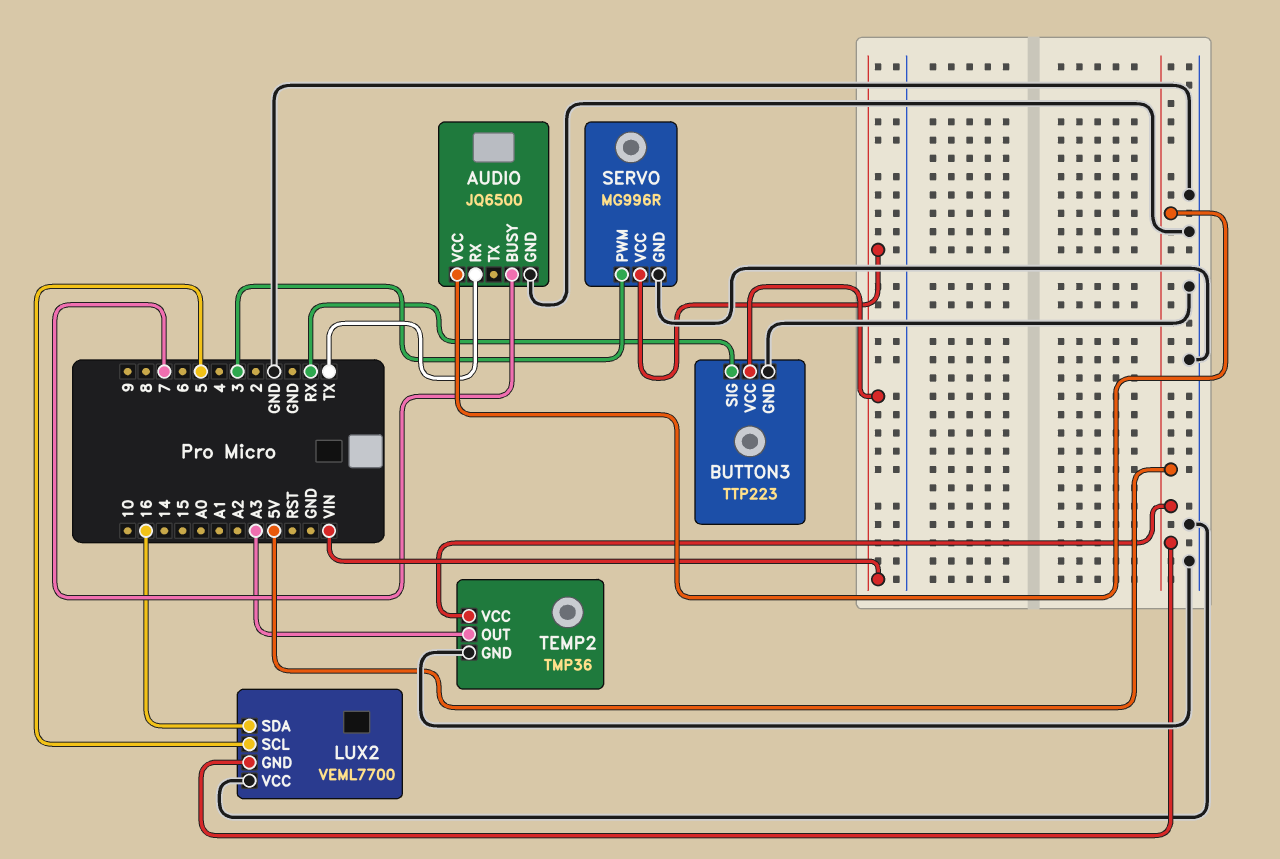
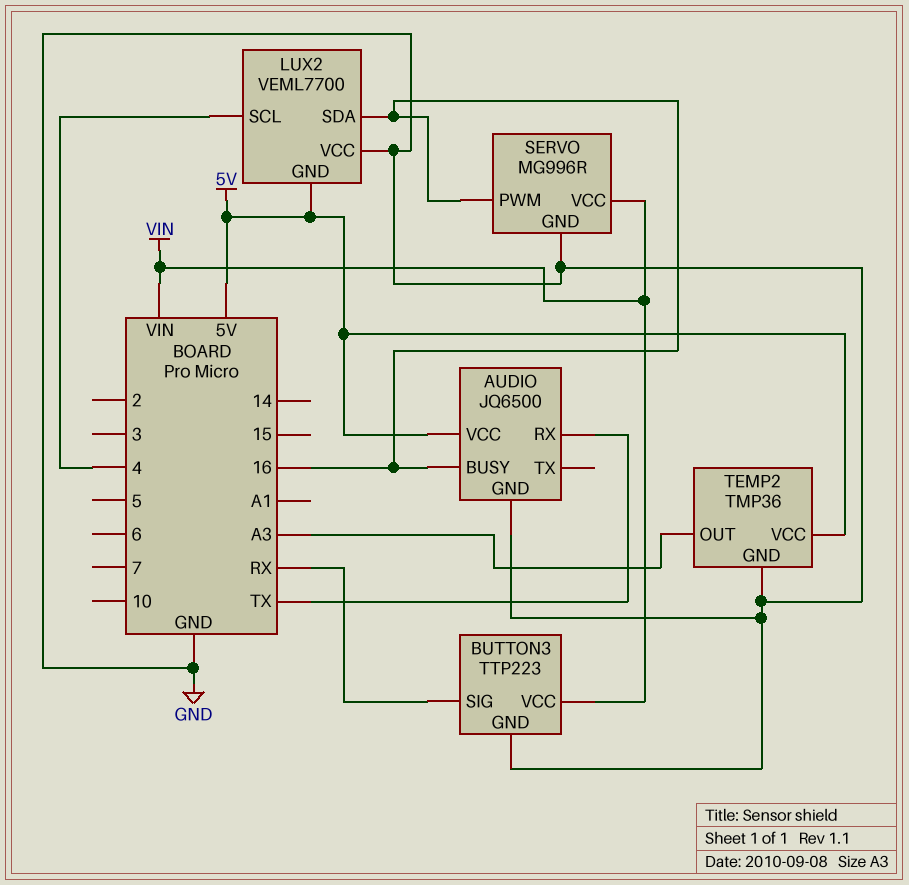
AUDIO pin BUSY: 7 -> 16
LUX2 pin SCL: 5 -> 4
SERVO pin PWM: 3 -> 16

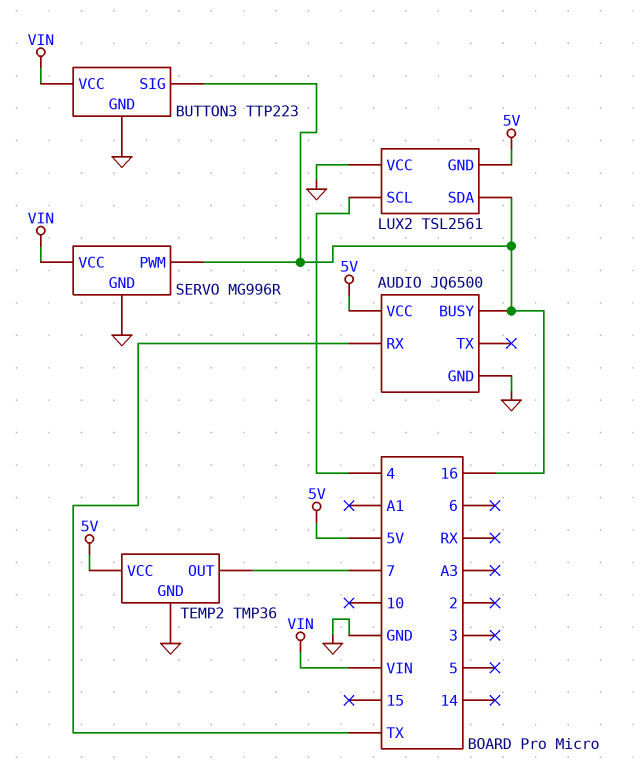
BUTTON3 pin SIG: RX -> 16
LUX2: VEML7700 -> TSL2561
TEMP2 pin OUT: A3 -> 7

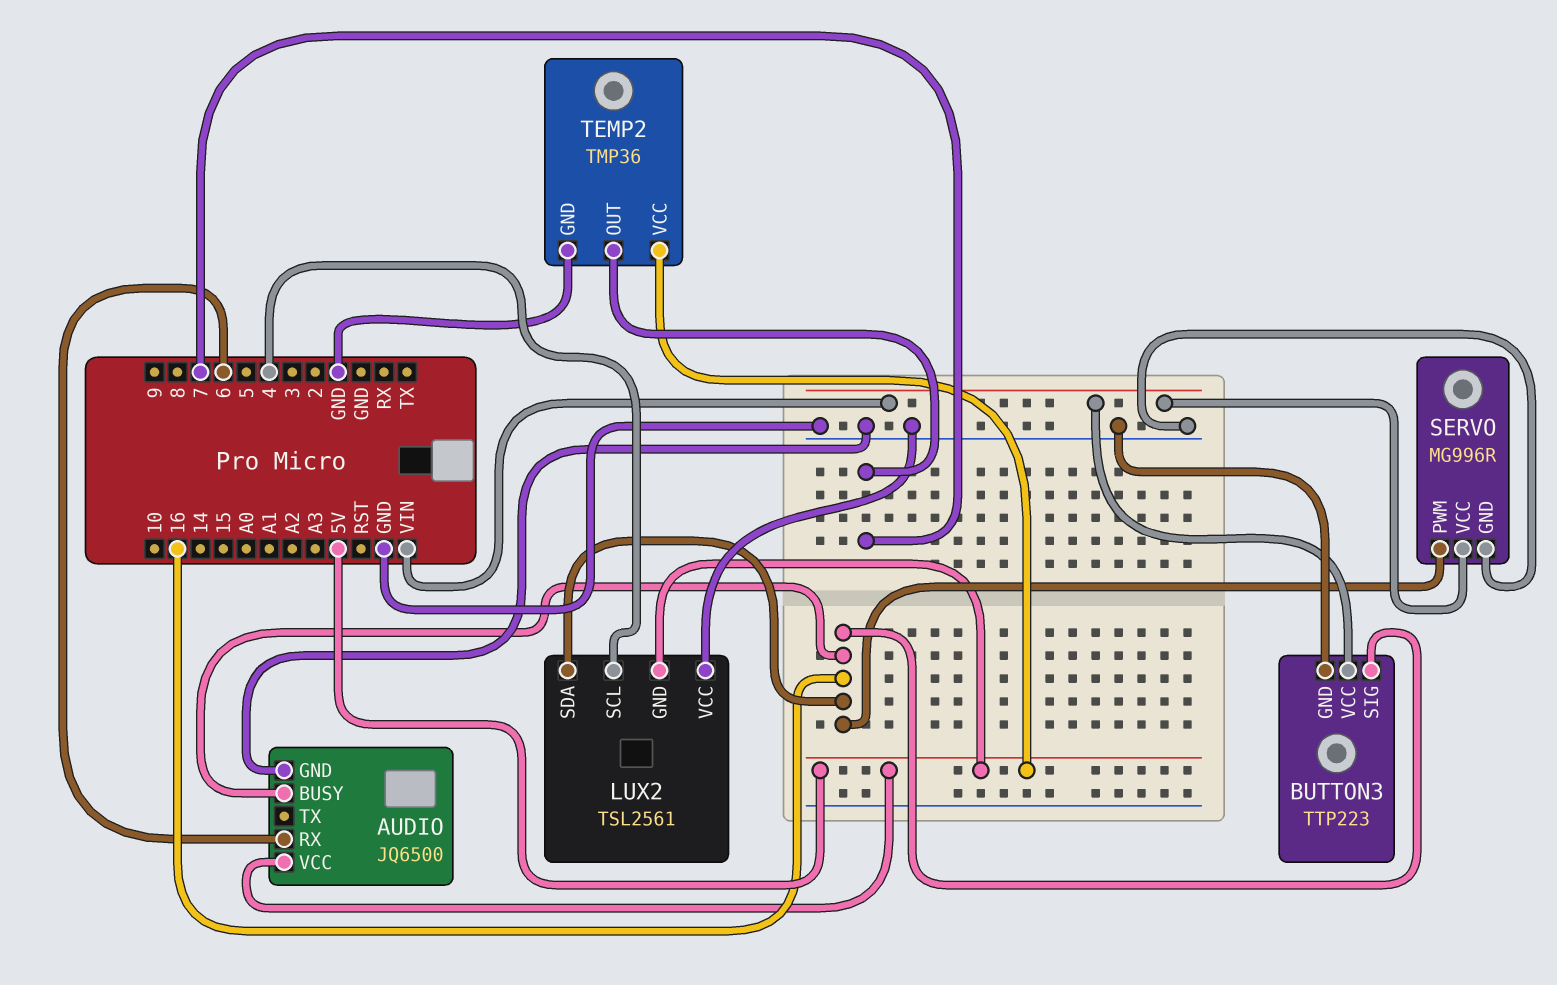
AUDIO pin RX: TX -> 6

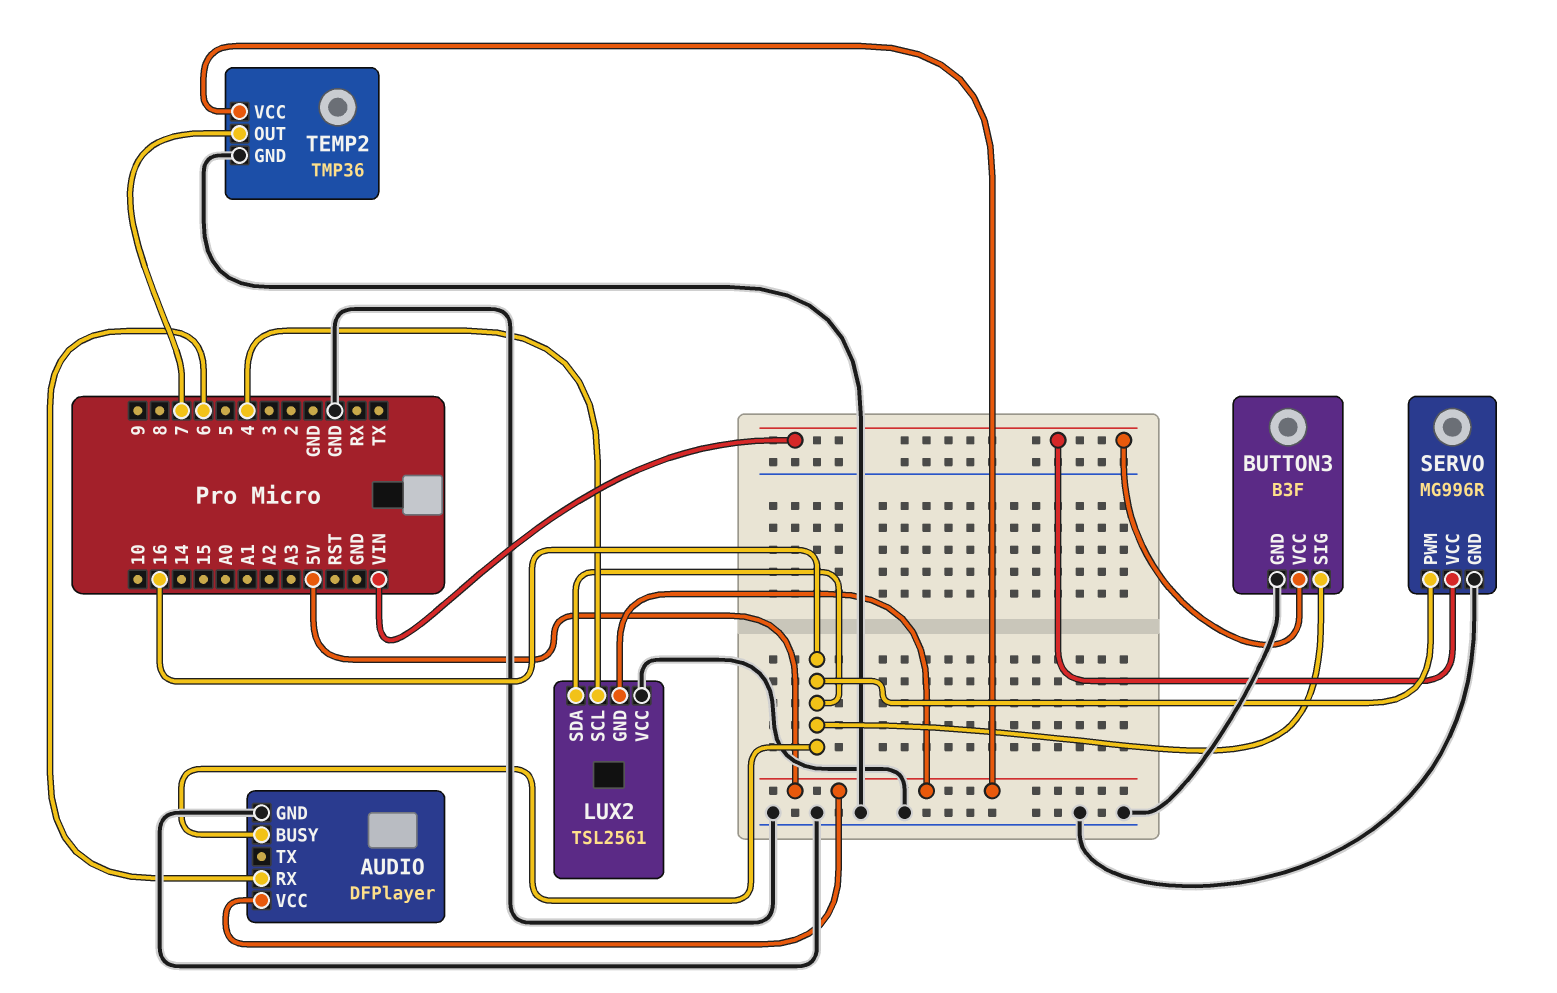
AUDIO: JQ6500 -> DFPlayer
BUTTON3: TTP223 -> B3F

